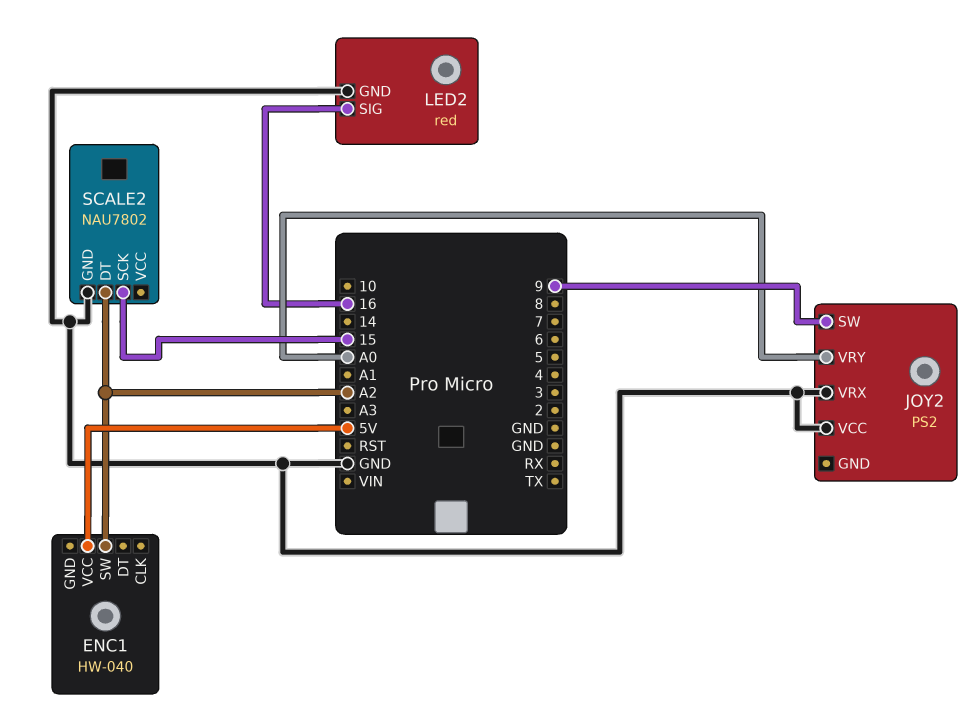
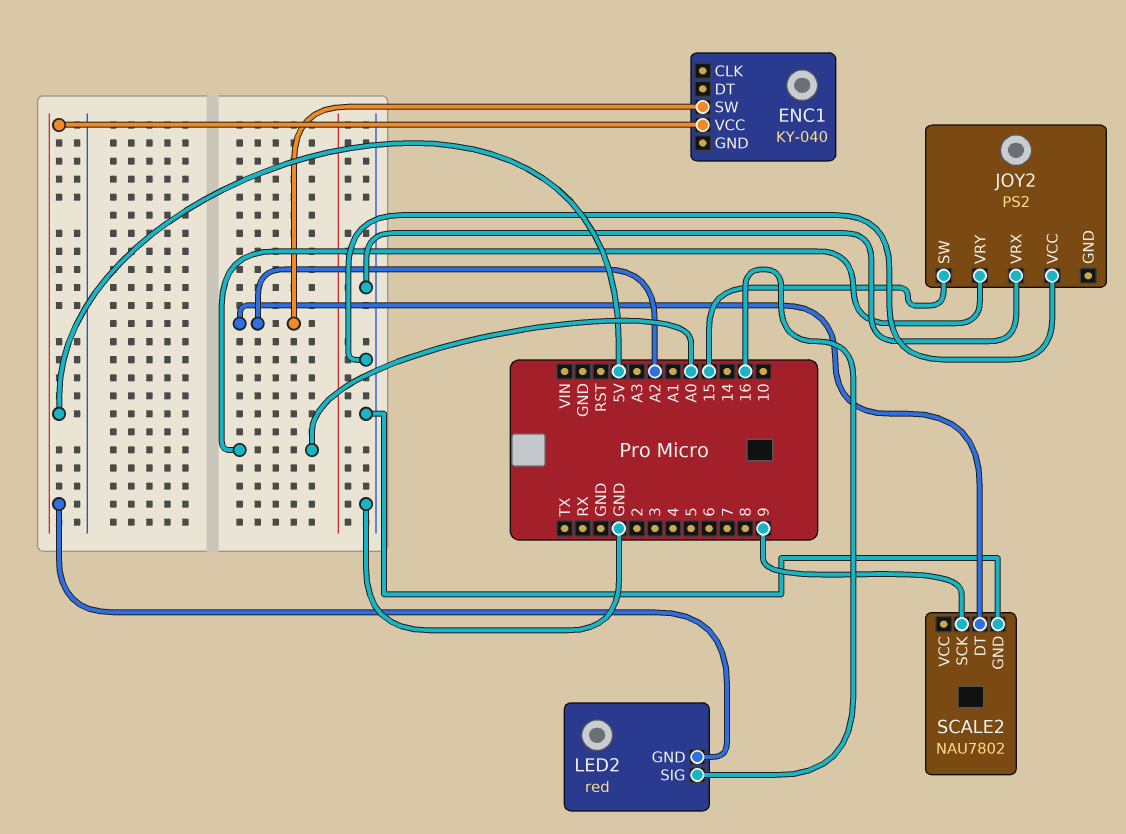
ENC1: HW-040 -> KY-040
JOY2 pin SW: 9 -> 15
LED2 pin GND: GND -> 5V
SCALE2 pin SCK: 15 -> 9

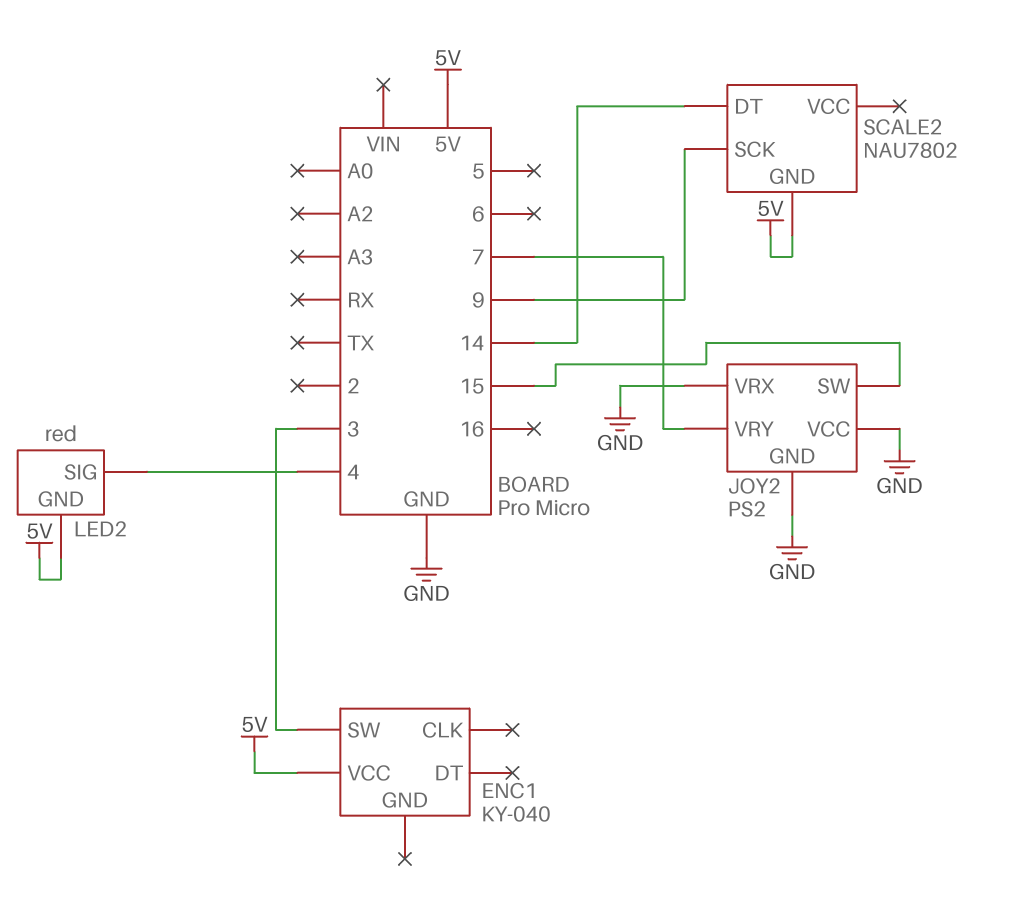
ENC1 pin SW: A2 -> 3
JOY2 pin GND: none -> GND
JOY2 pin VRY: A0 -> 7
LED2 pin SIG: 16 -> 4
SCALE2 pin DT: A2 -> 14
SCALE2 pin GND: GND -> 5V

